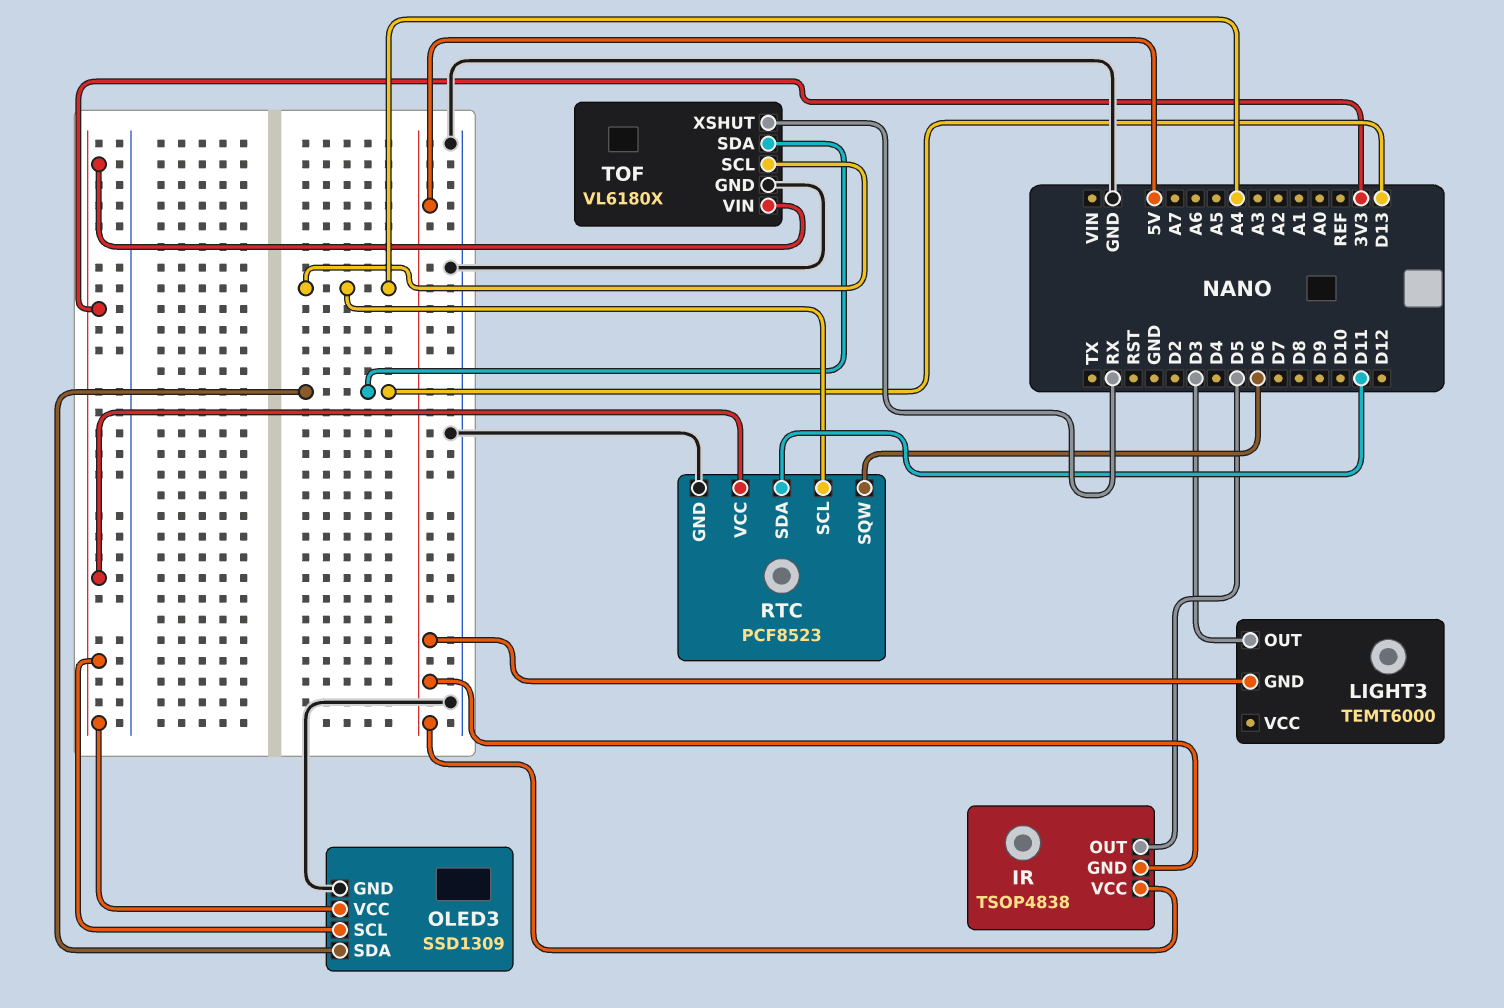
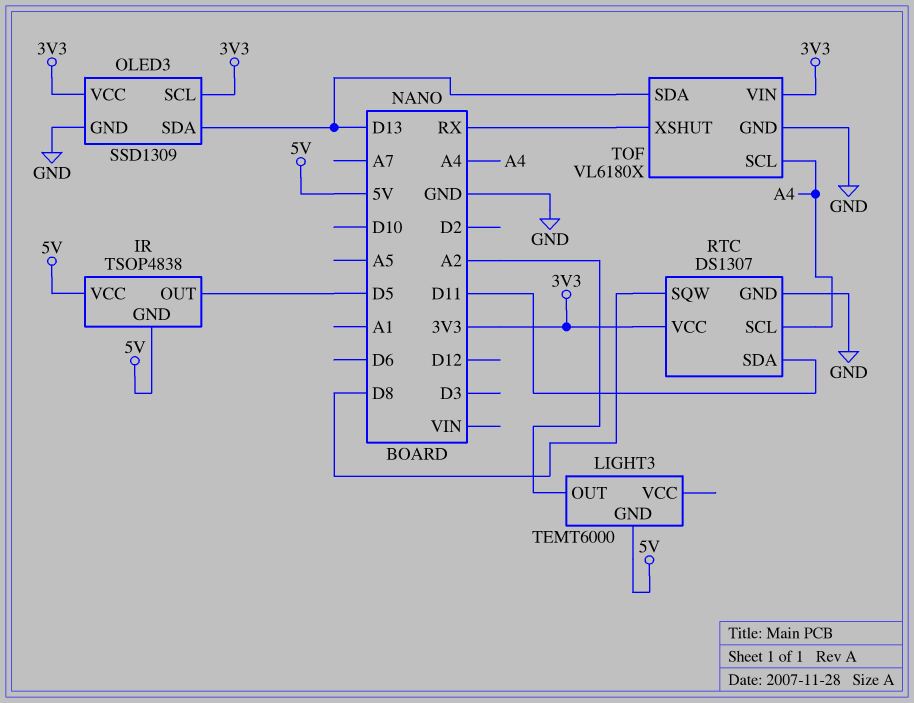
LIGHT3 pin OUT: D3 -> A2
RTC: PCF8523 -> DS1307
RTC pin SQW: D6 -> D8

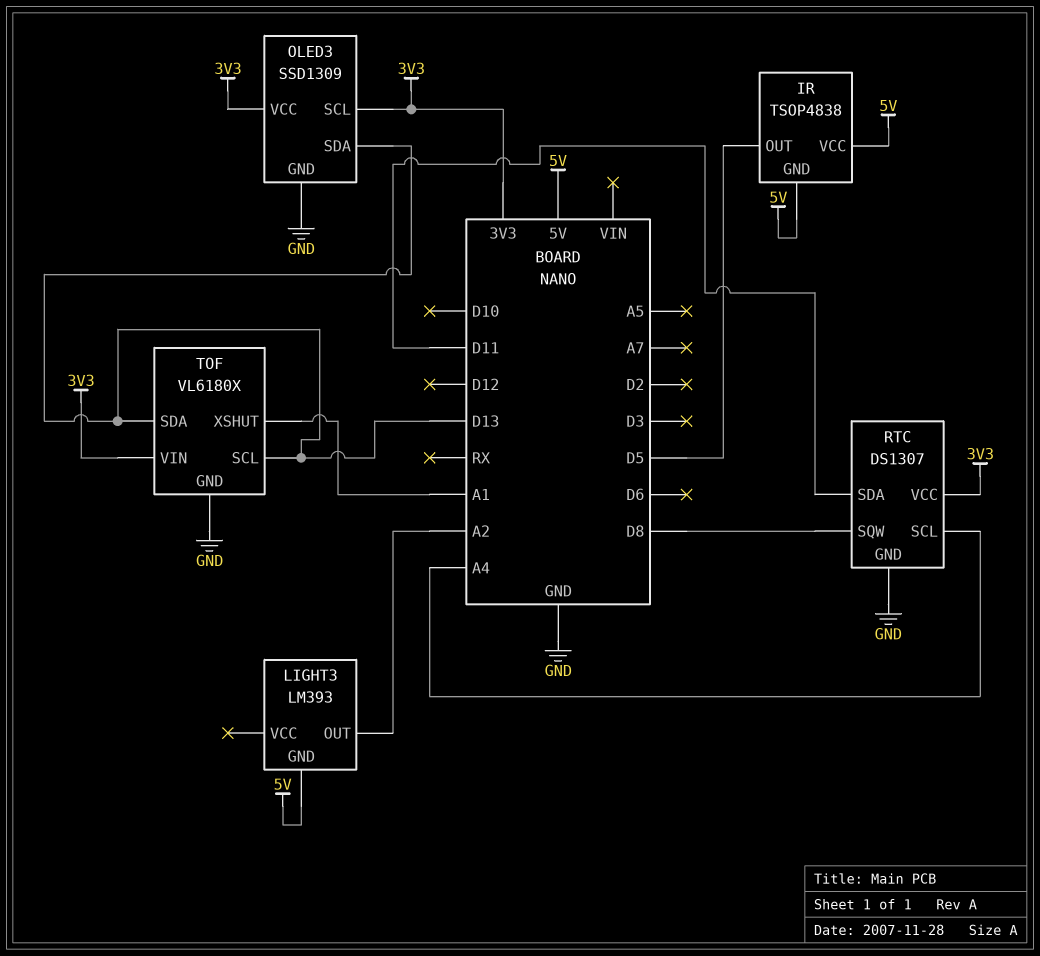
LIGHT3: TEMT6000 -> LM393
TOF pin SCL: A4 -> D13
TOF pin XSHUT: RX -> A1

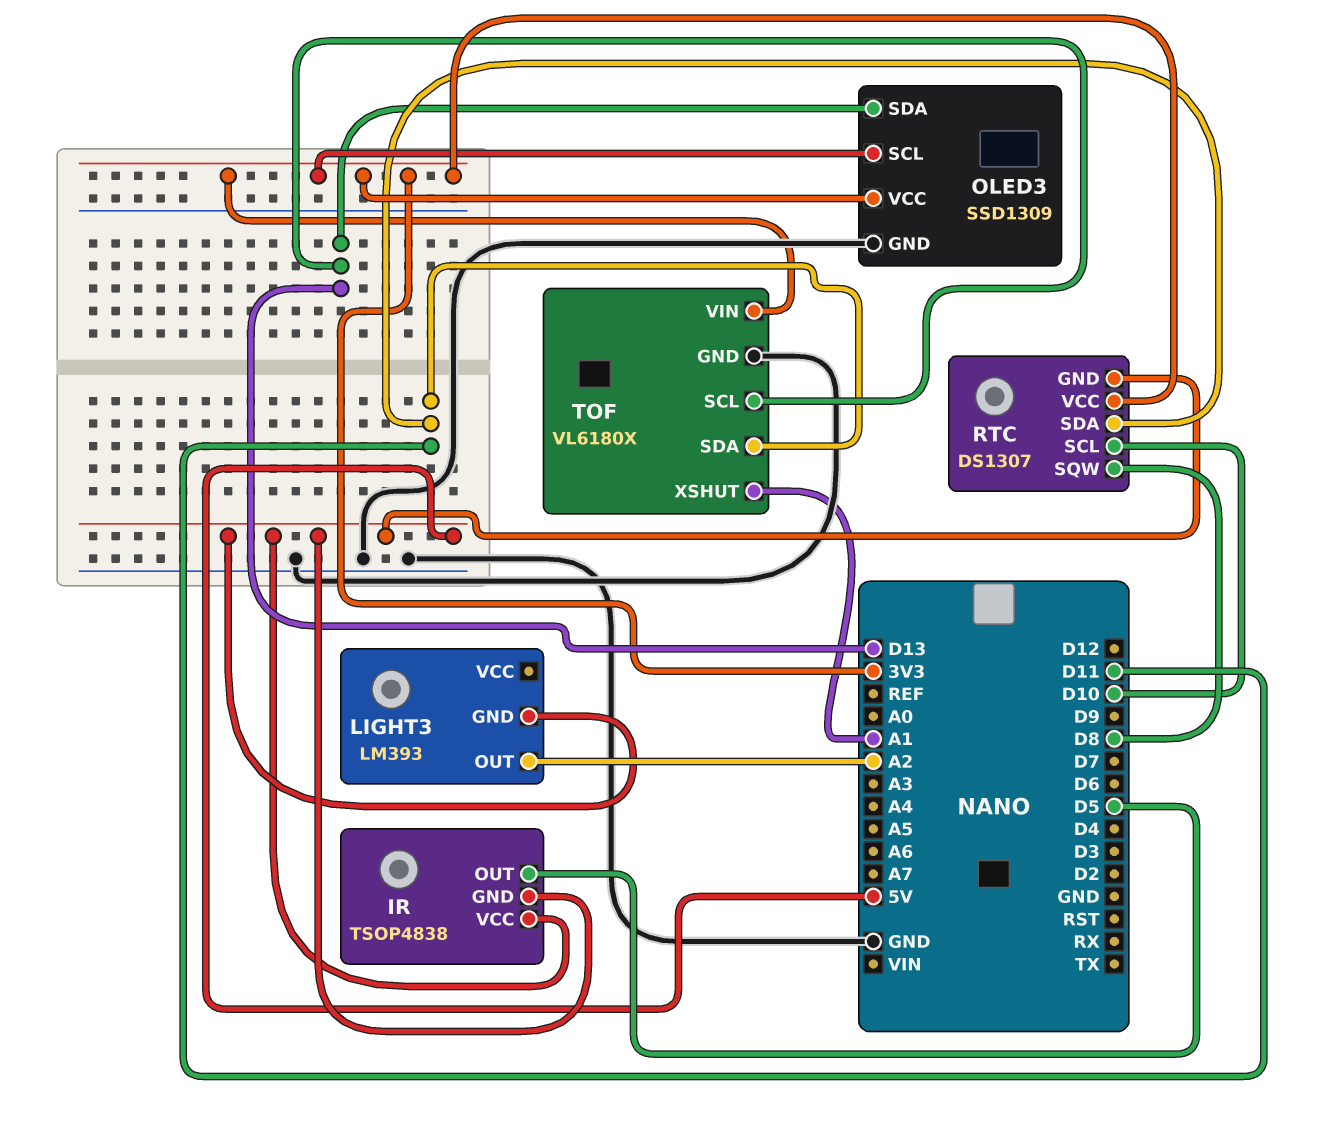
RTC pin GND: GND -> 5V
RTC pin SCL: A4 -> D10
TOF pin SDA: D13 -> D11

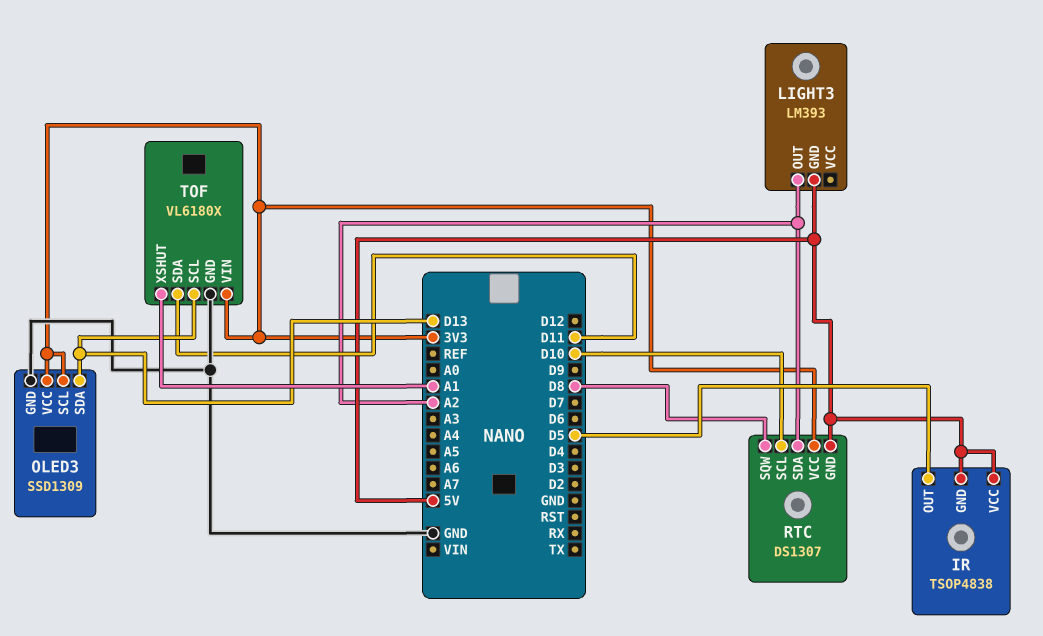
RTC pin SDA: D11 -> A2

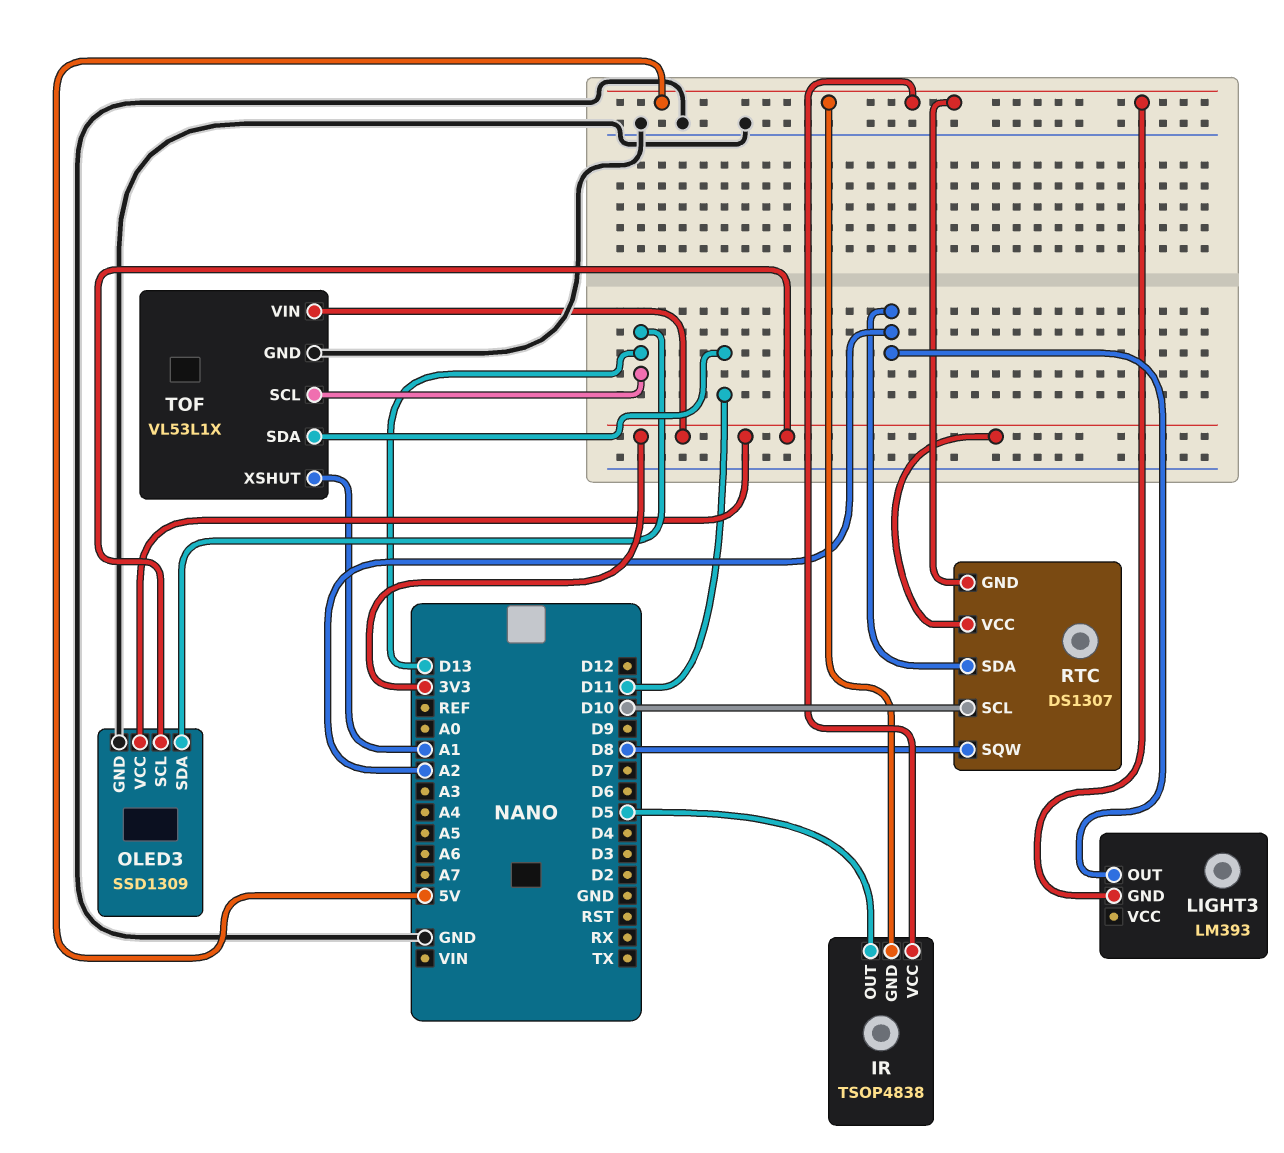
TOF: VL6180X -> VL53L1X

